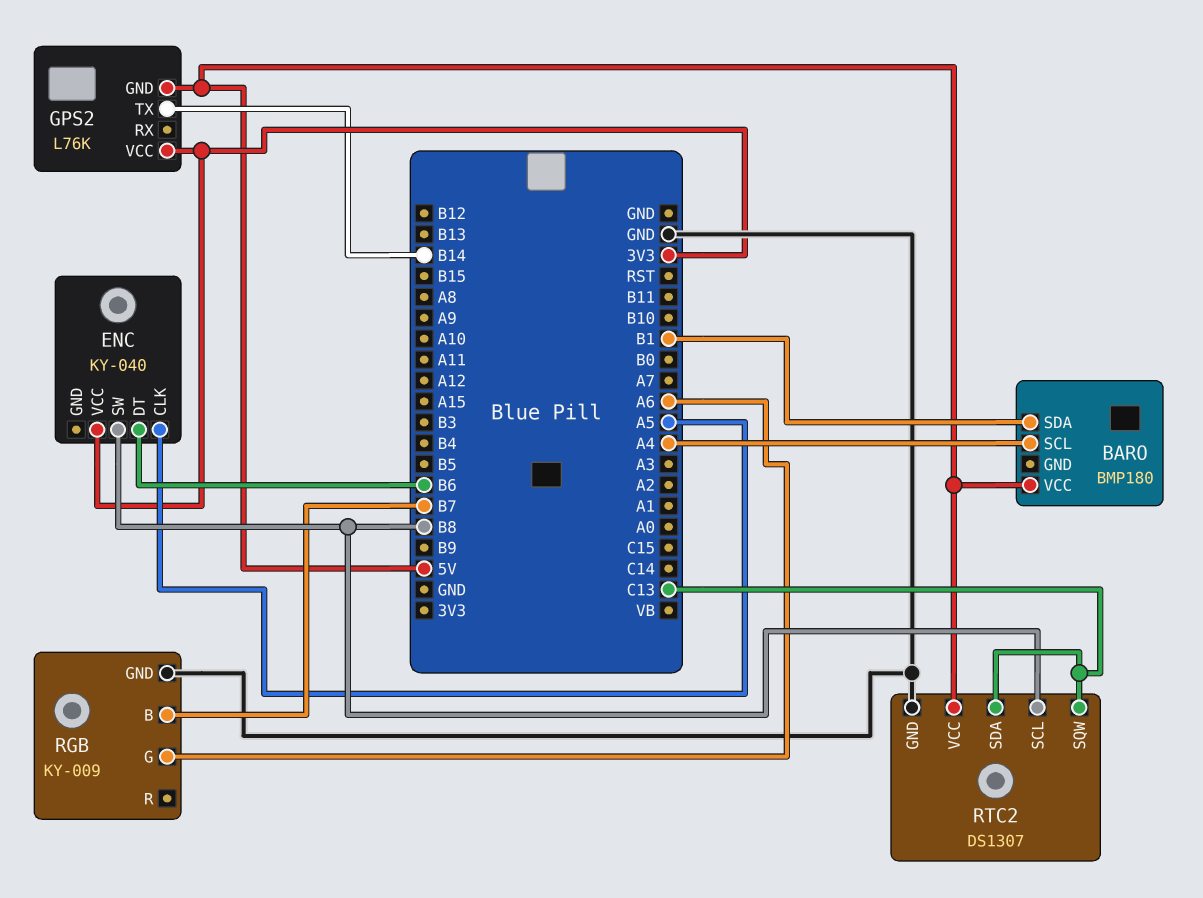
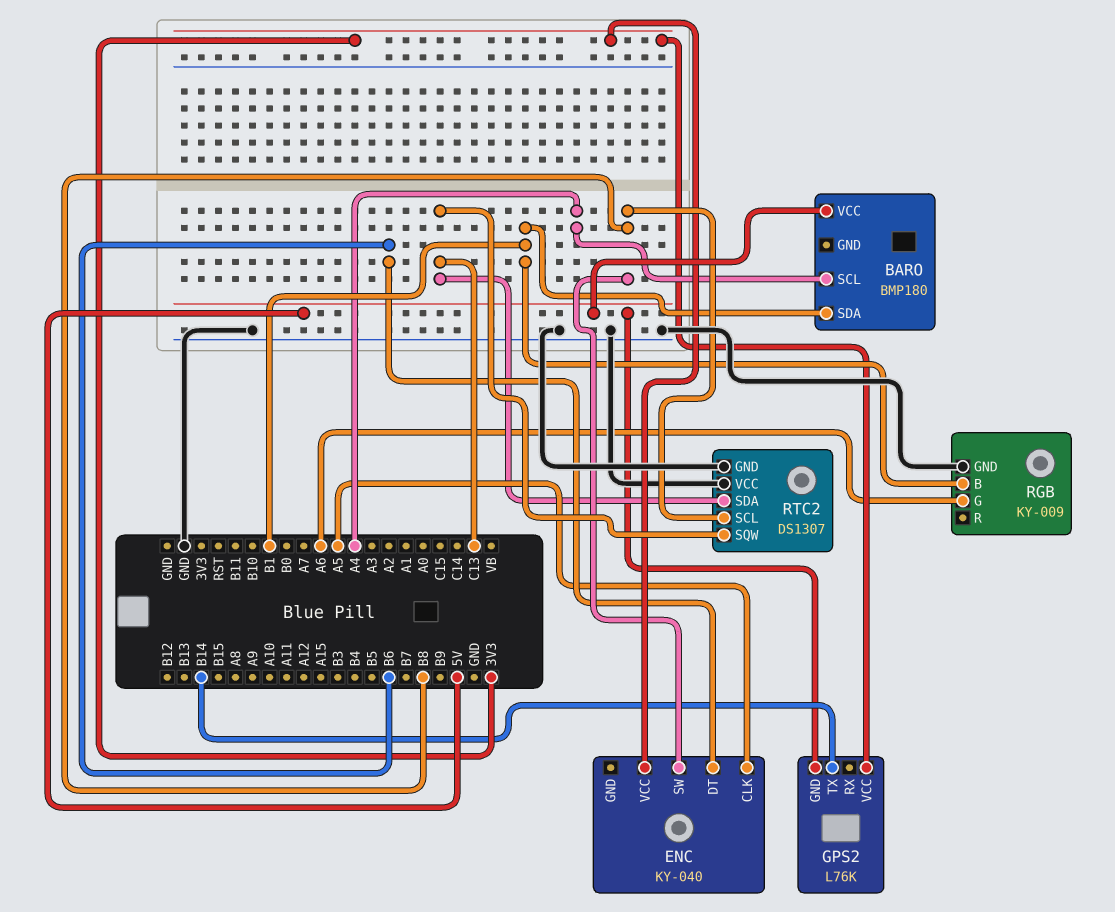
RGB pin B: B7 -> B1
RTC2 pin VCC: 5V -> GND

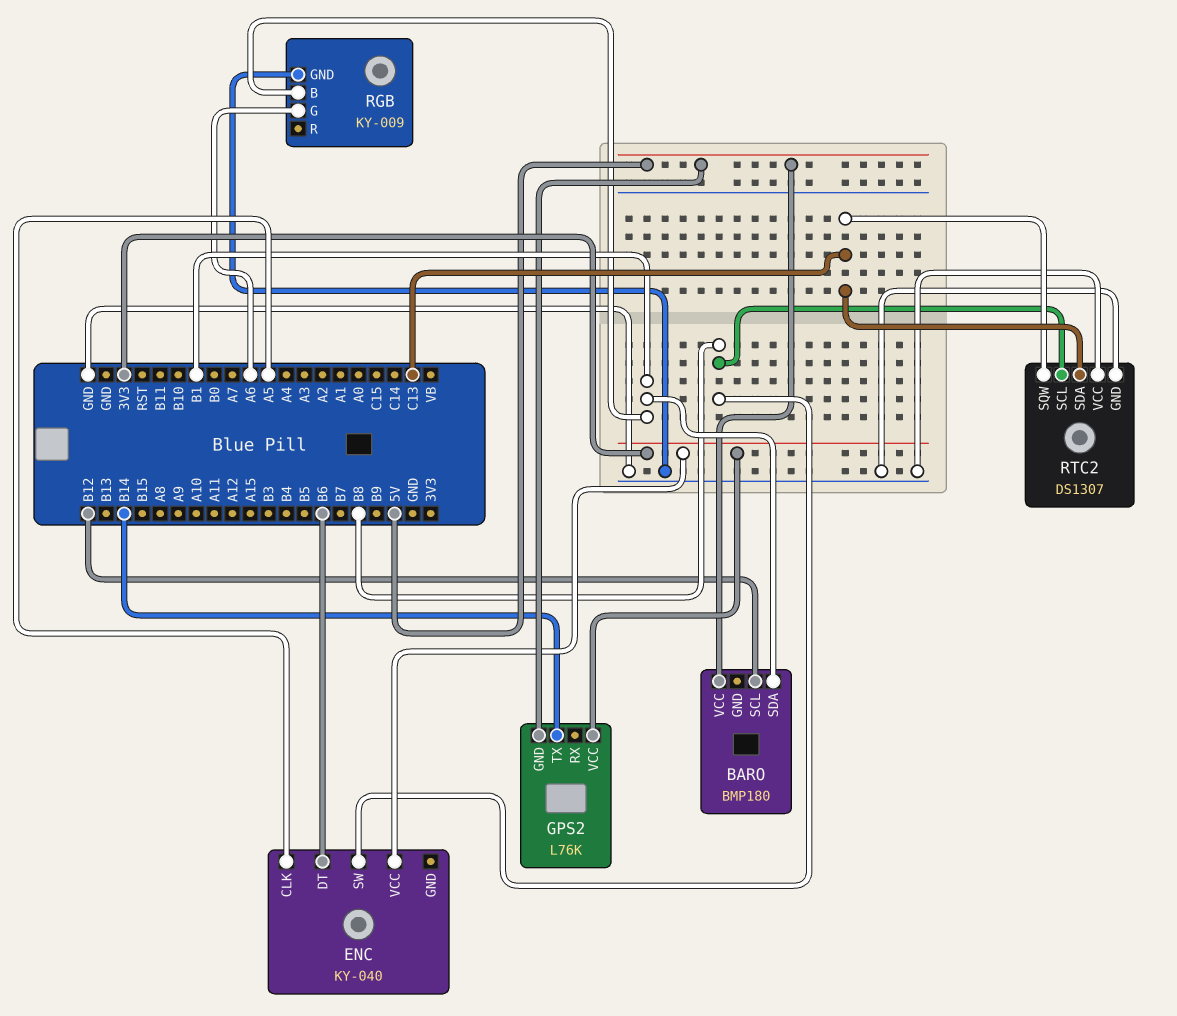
BARO pin SCL: A4 -> B12

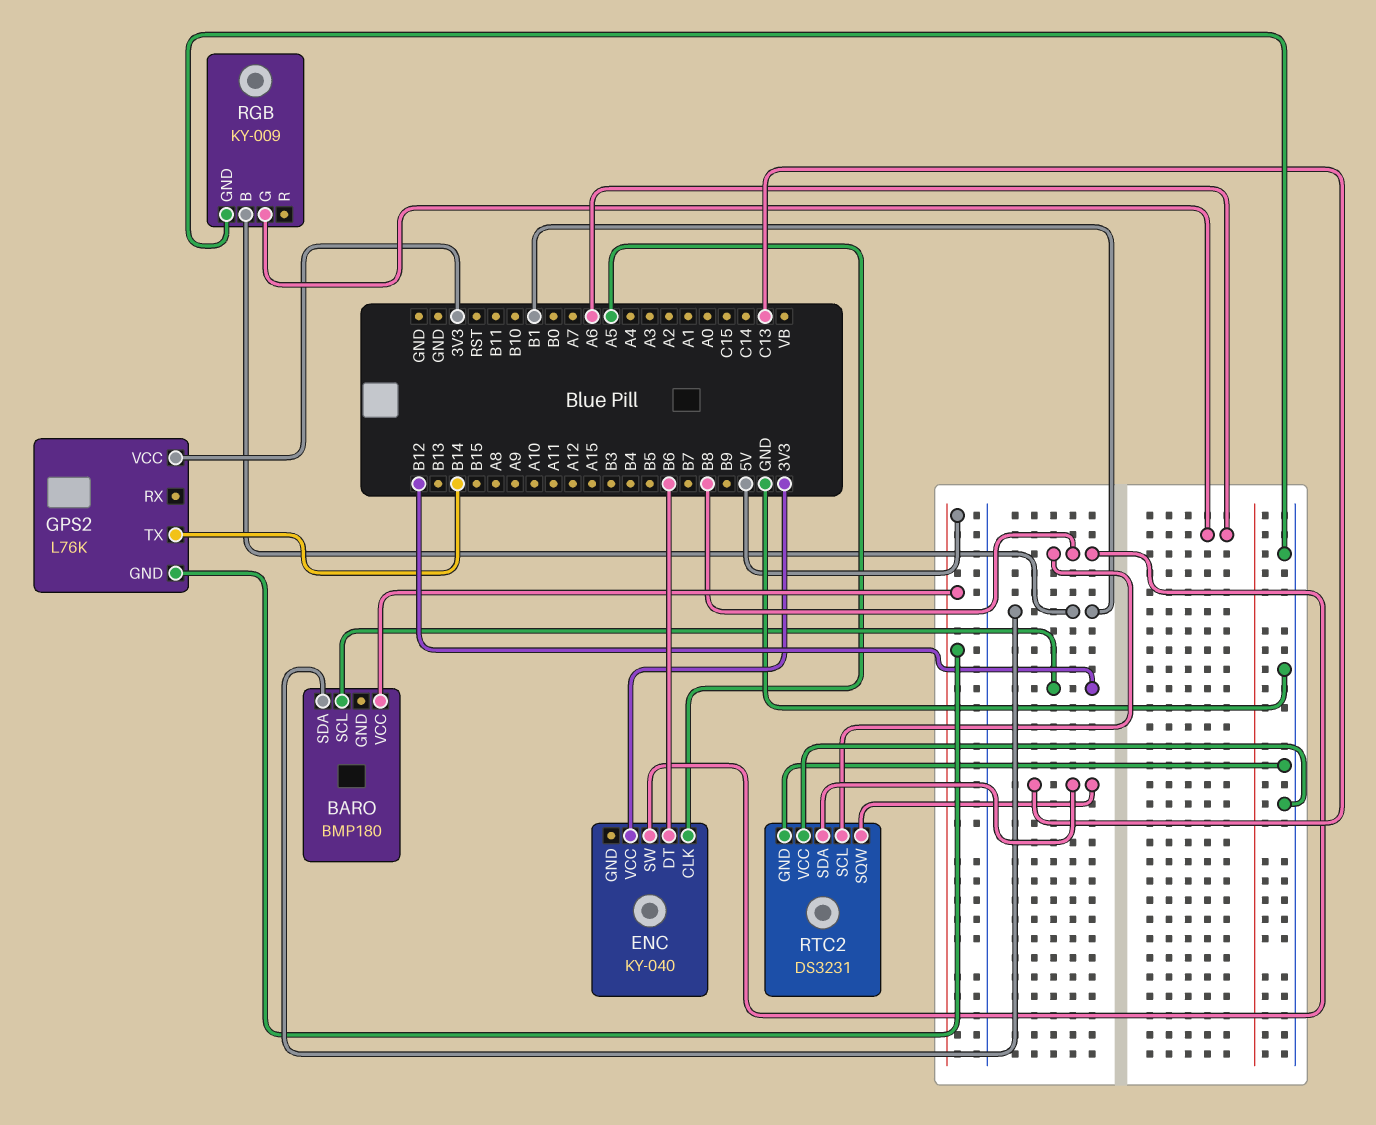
RTC2: DS1307 -> DS3231

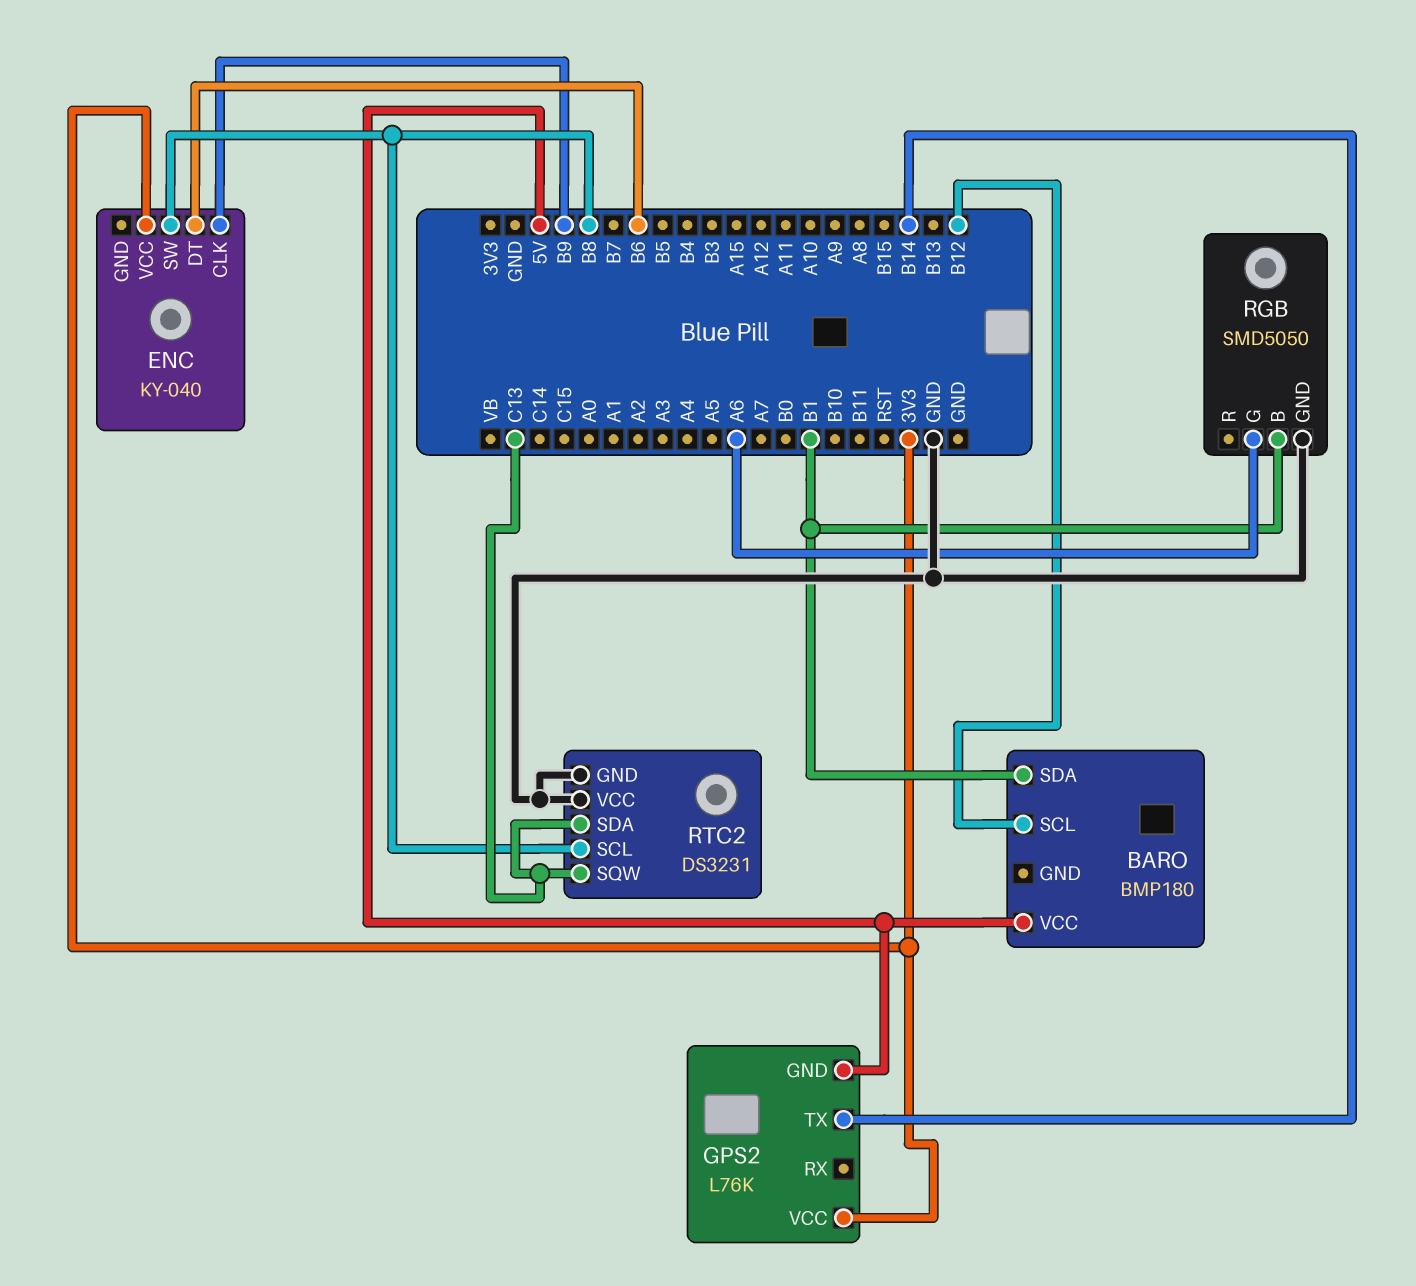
ENC pin CLK: A5 -> B9
RGB: KY-009 -> SMD5050

